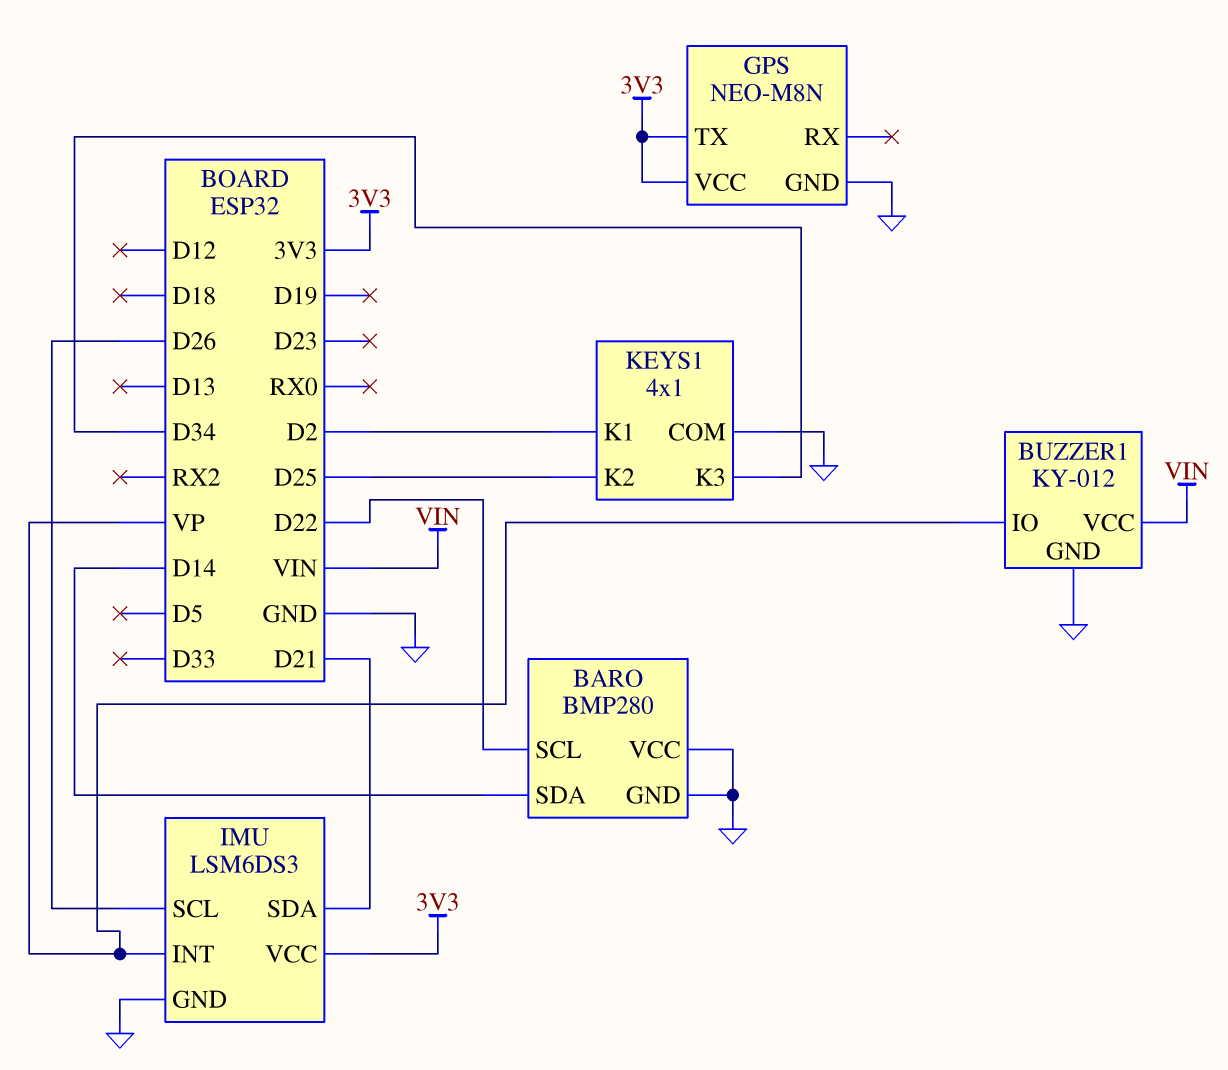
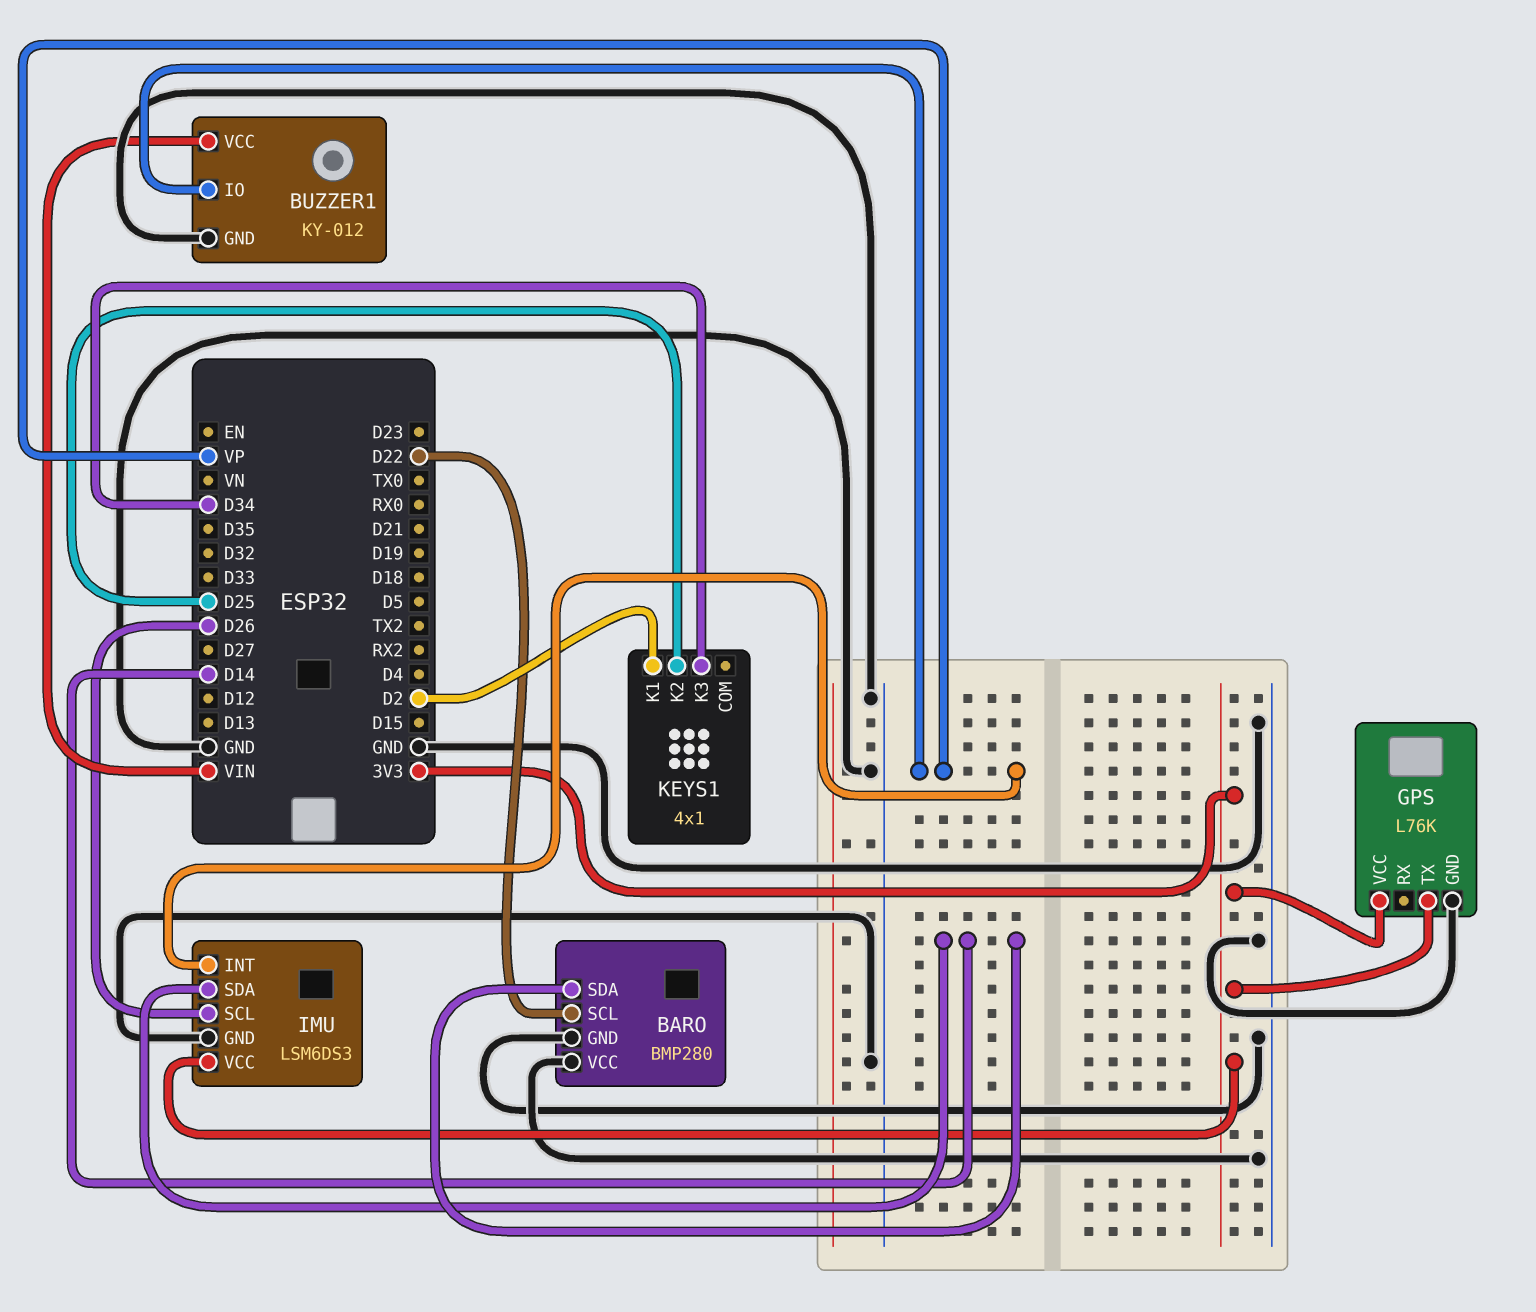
GPS: NEO-M8N -> L76K
IMU pin SDA: D21 -> D14
KEYS1 pin COM: GND -> none

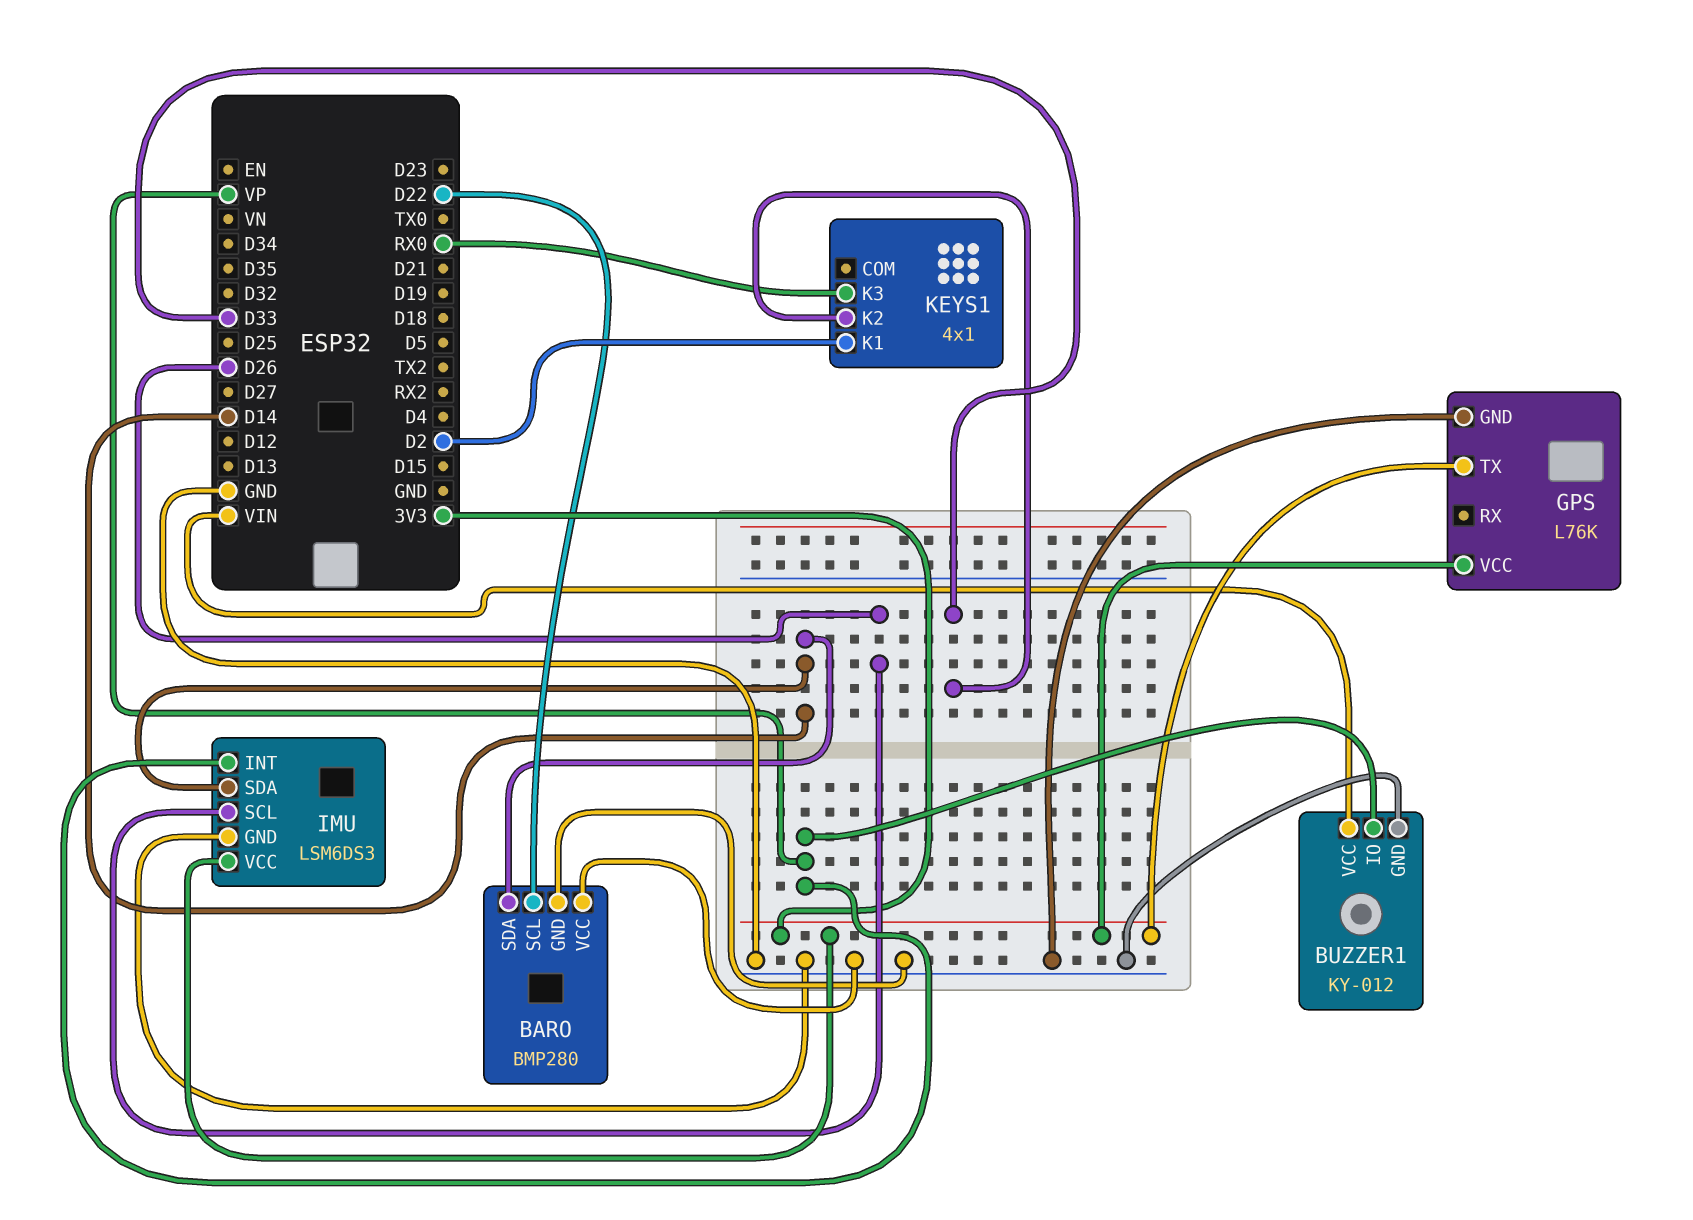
KEYS1 pin K2: D25 -> D33
KEYS1 pin K3: D34 -> RX0

